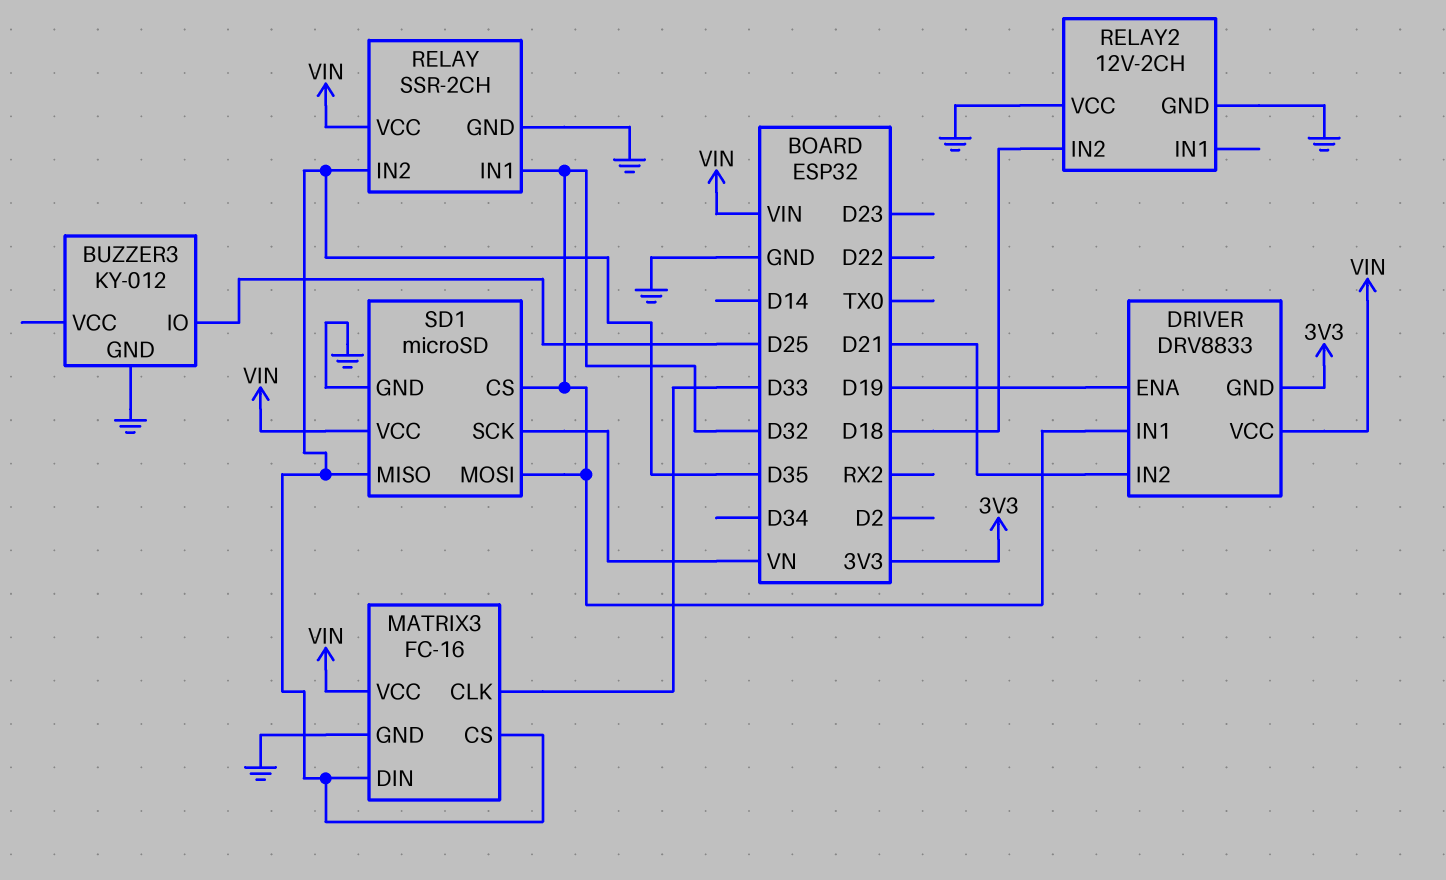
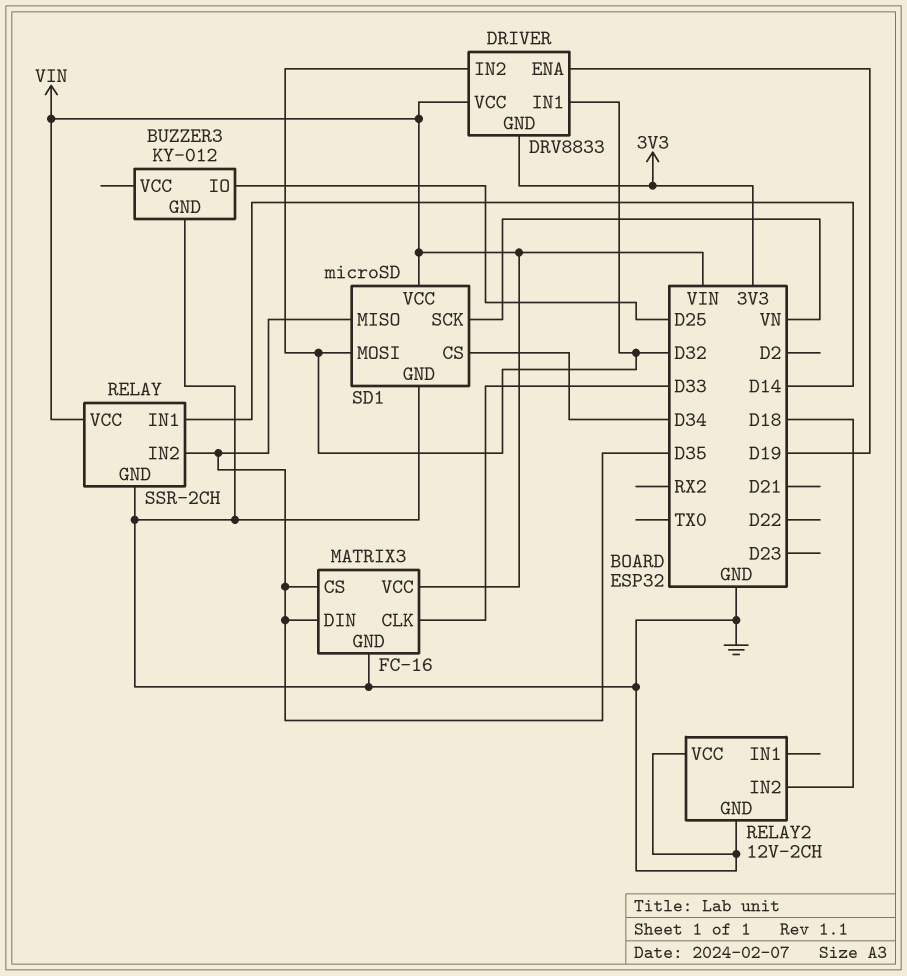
DRIVER pin IN2: D21 -> D32
RELAY pin IN1: D32 -> D14
SD1 pin CS: D32 -> D34

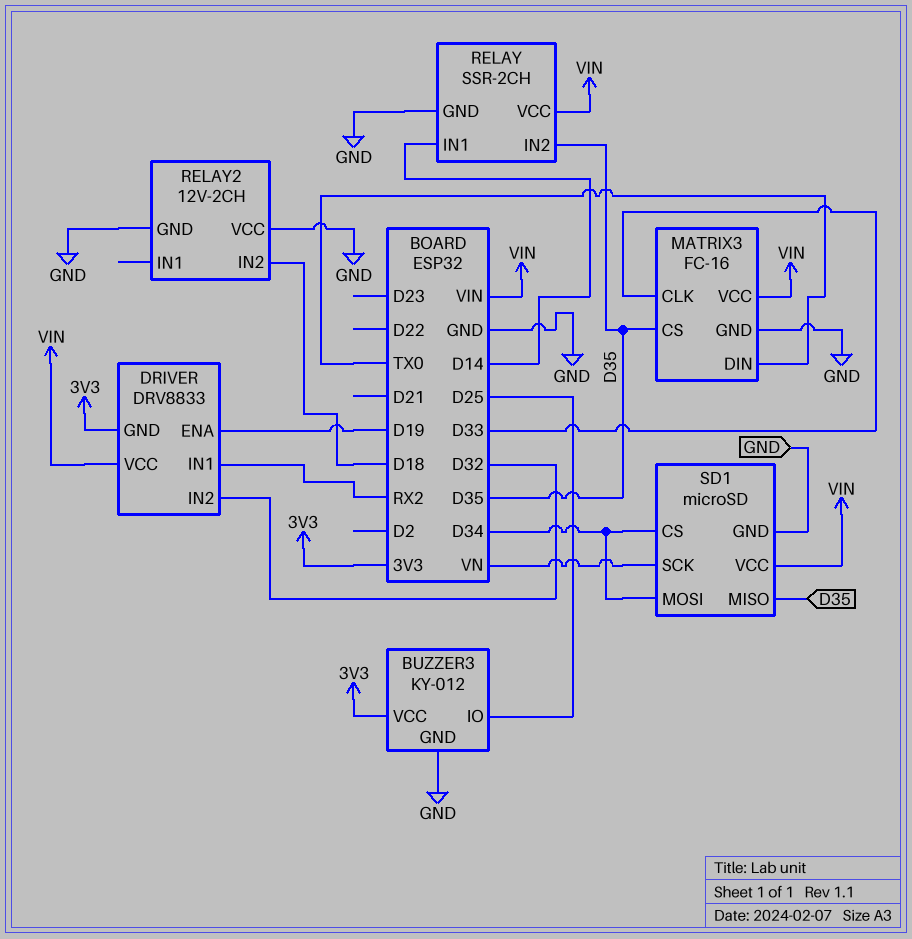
BUZZER3 pin VCC: none -> 3V3
DRIVER pin IN1: D32 -> RX2
MATRIX3 pin DIN: D35 -> TX0
SD1 pin MOSI: D32 -> D34

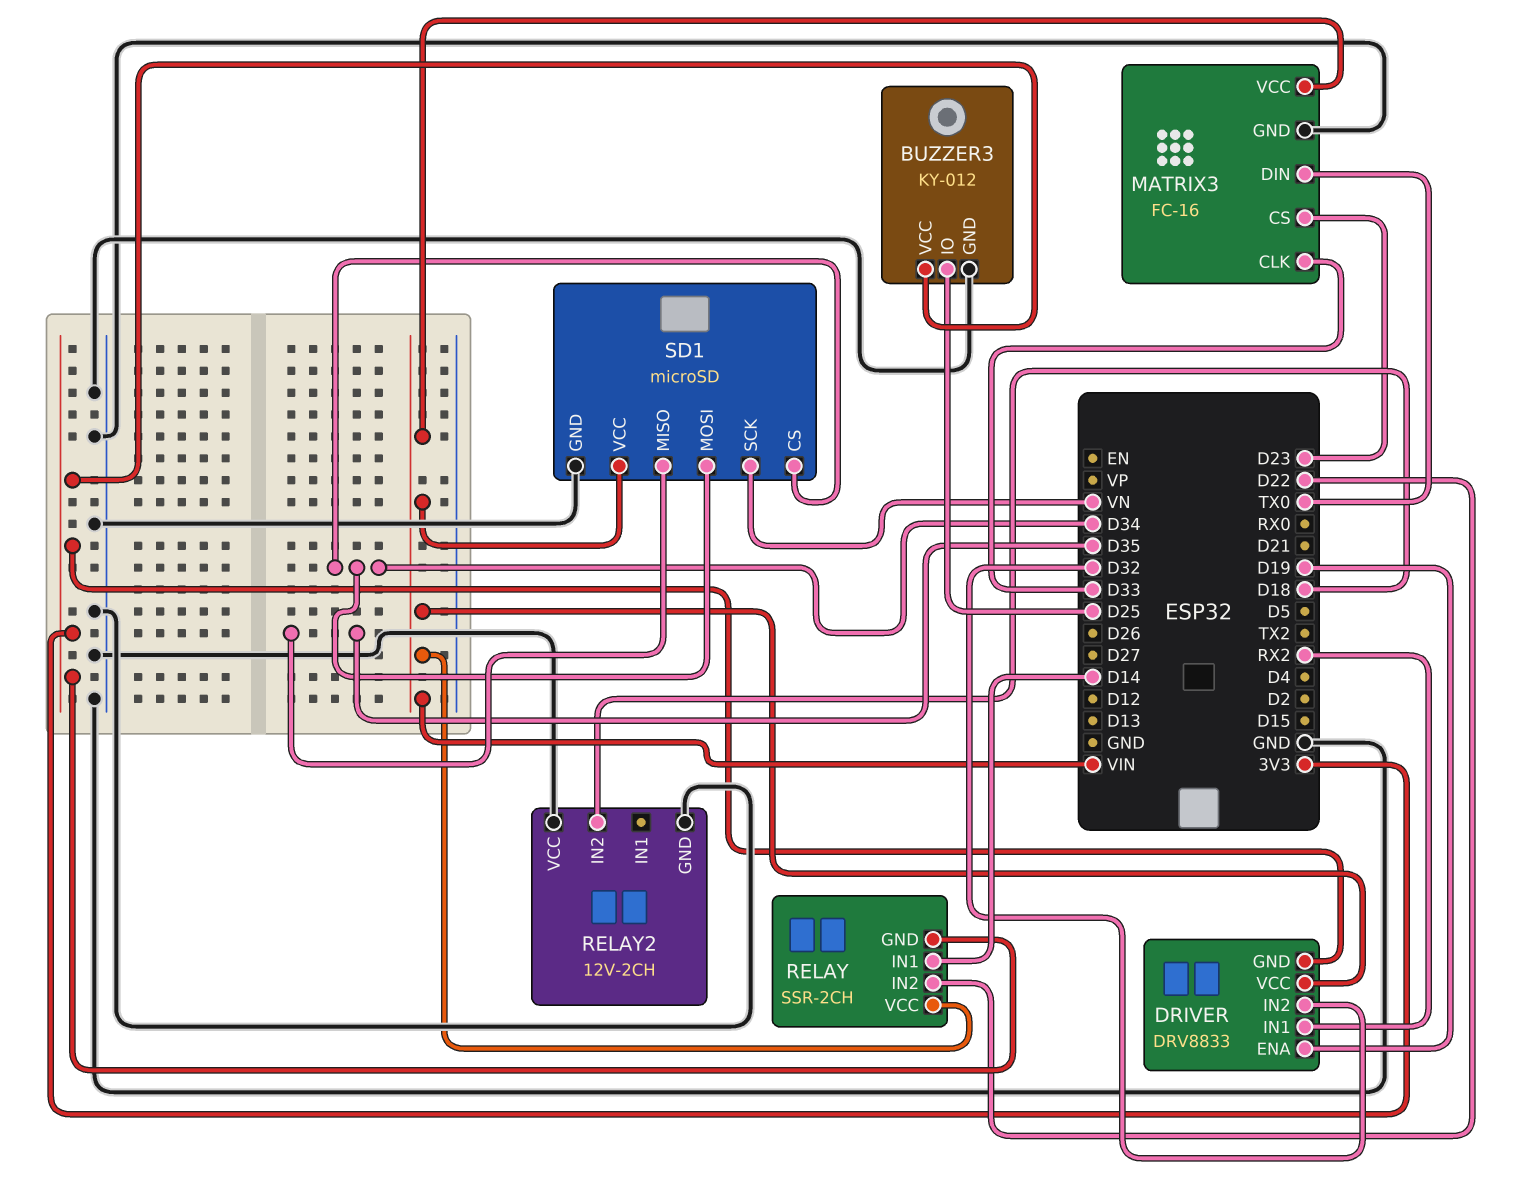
MATRIX3 pin CS: D35 -> D23
RELAY pin GND: GND -> 3V3
RELAY pin IN2: D35 -> D22

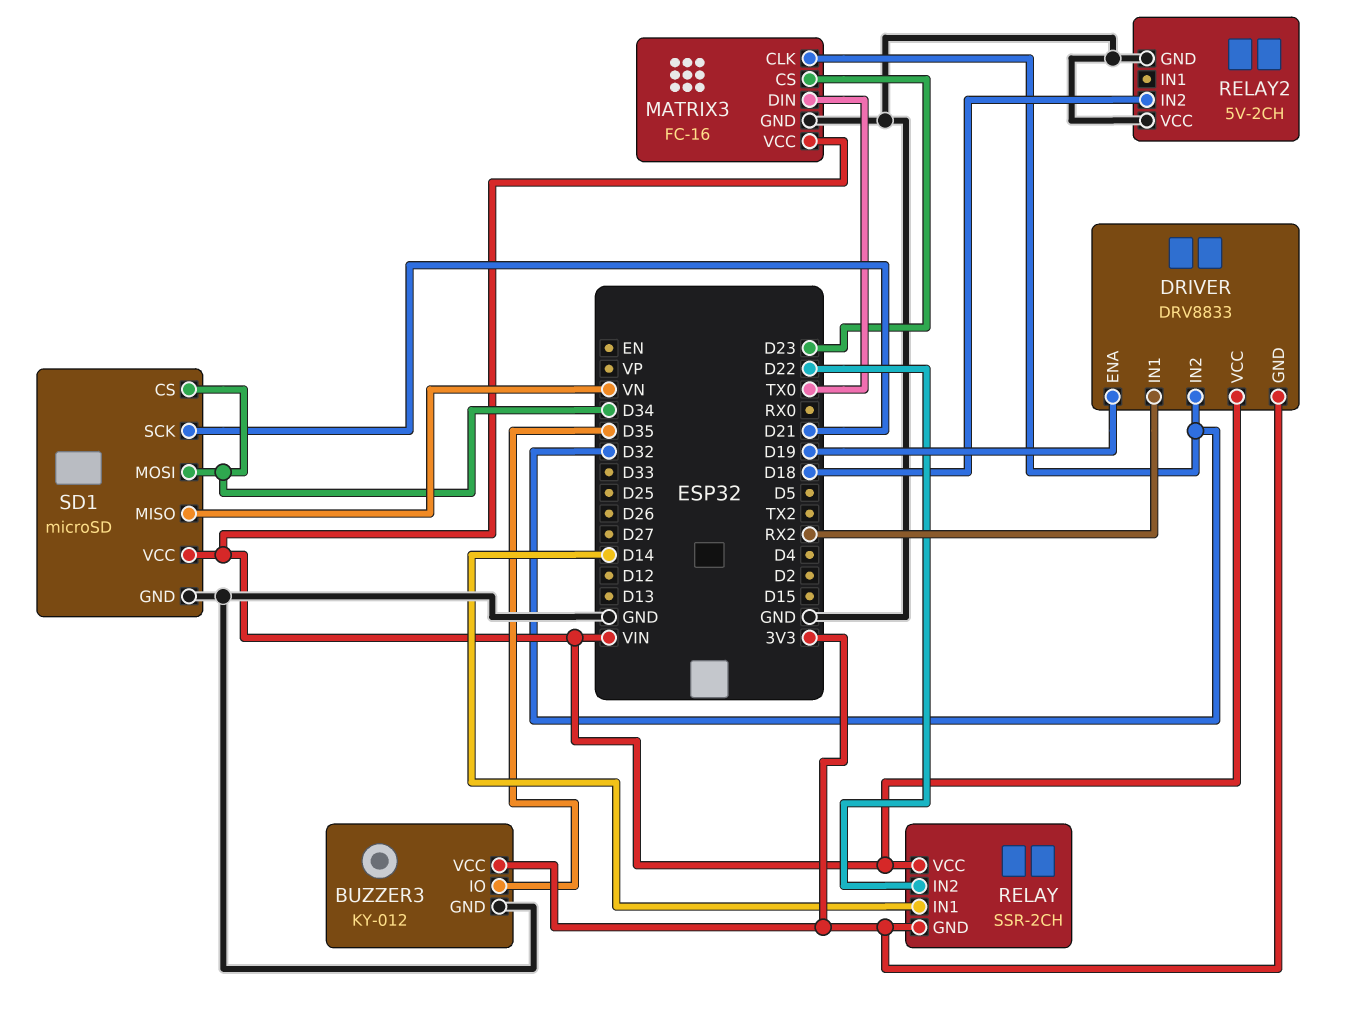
BUZZER3 pin IO: D25 -> D35
MATRIX3 pin CLK: D33 -> D32
RELAY2: 12V-2CH -> 5V-2CH
SD1 pin MISO: D35 -> VN
SD1 pin SCK: VN -> D21

